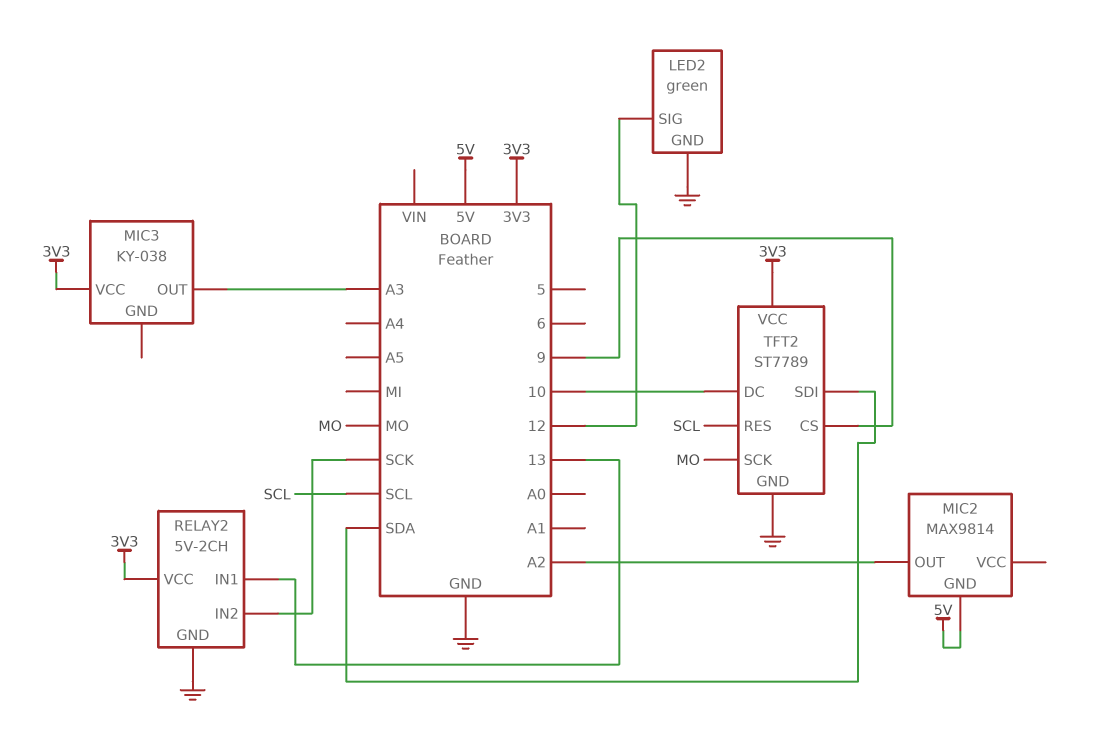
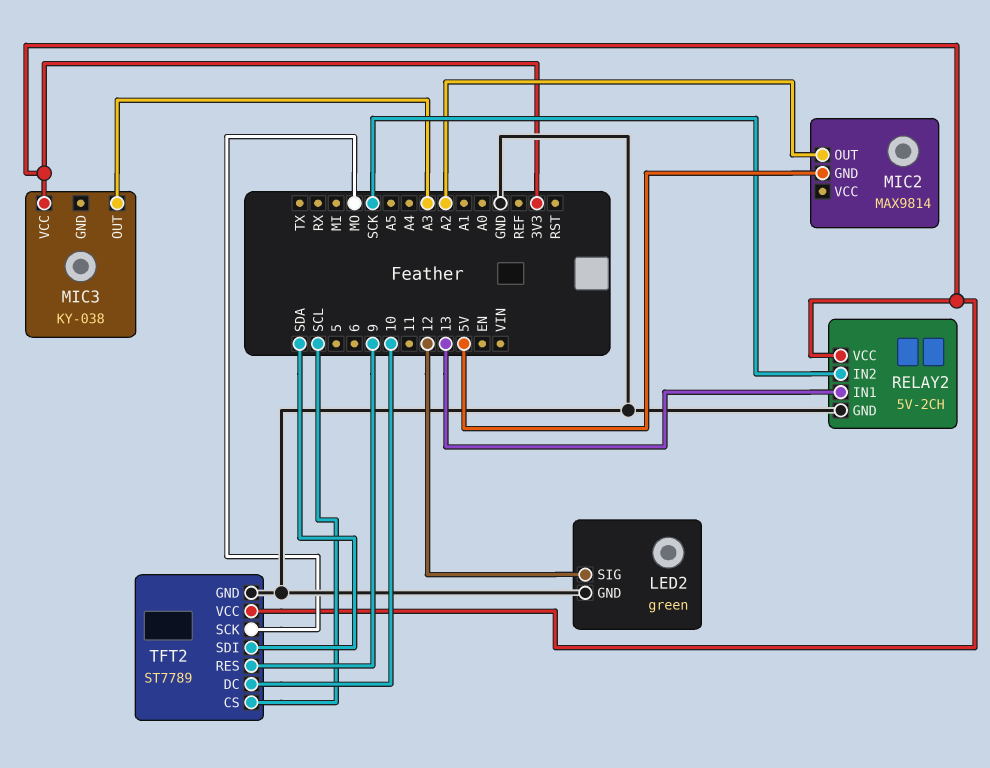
TFT2 pin CS: 9 -> SCL
TFT2 pin RES: SCL -> 9

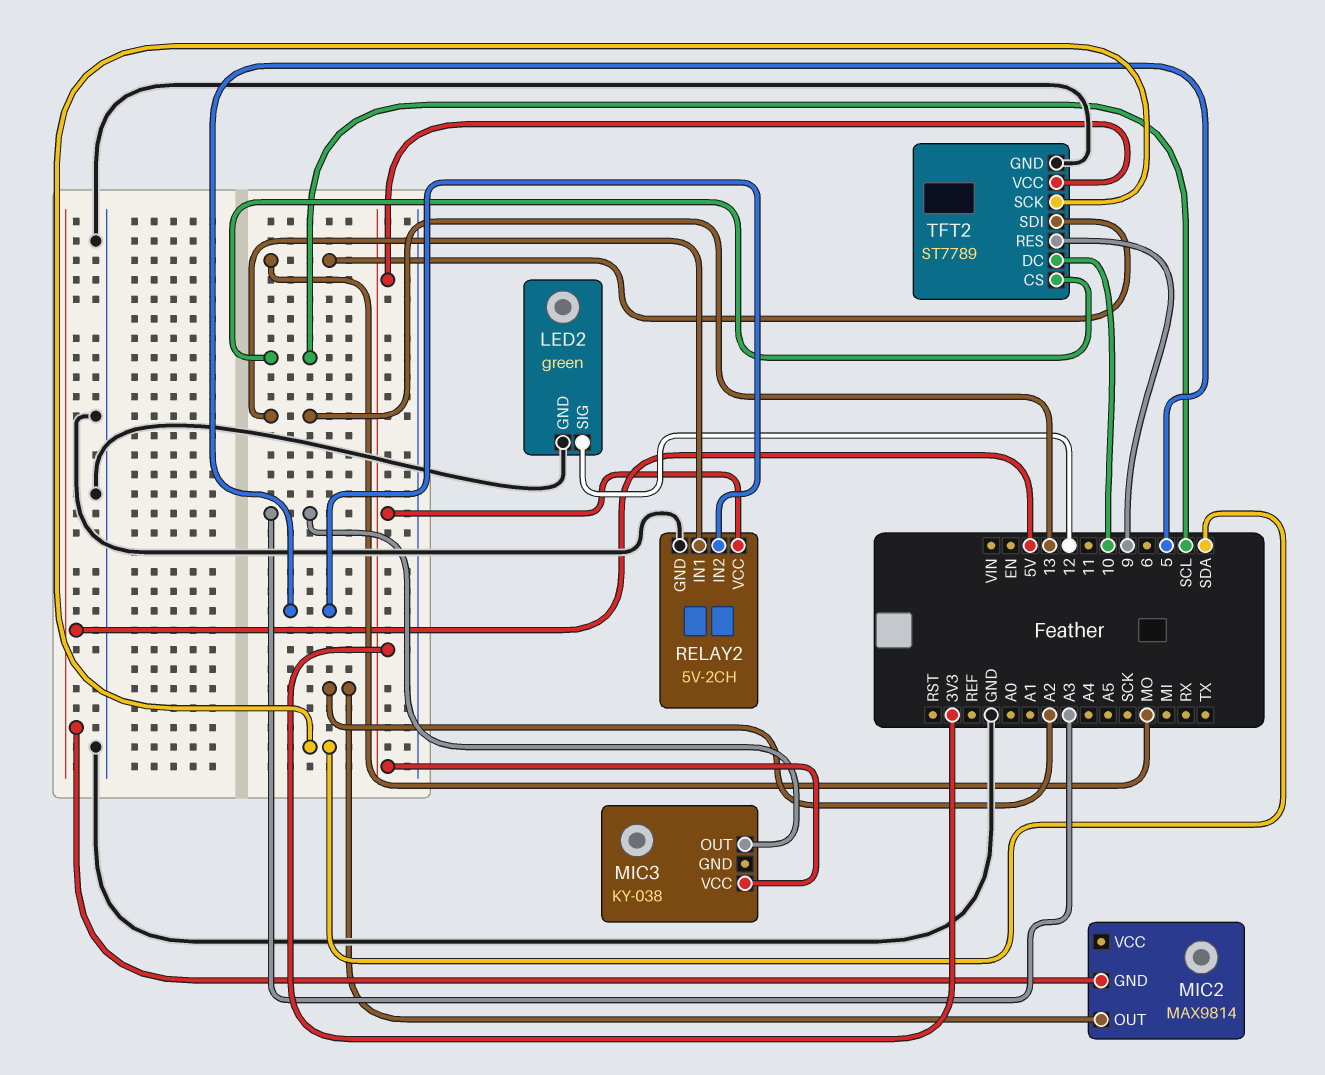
RELAY2 pin IN2: SCK -> 5
TFT2 pin SCK: MO -> SDA
TFT2 pin SDI: SDA -> MO

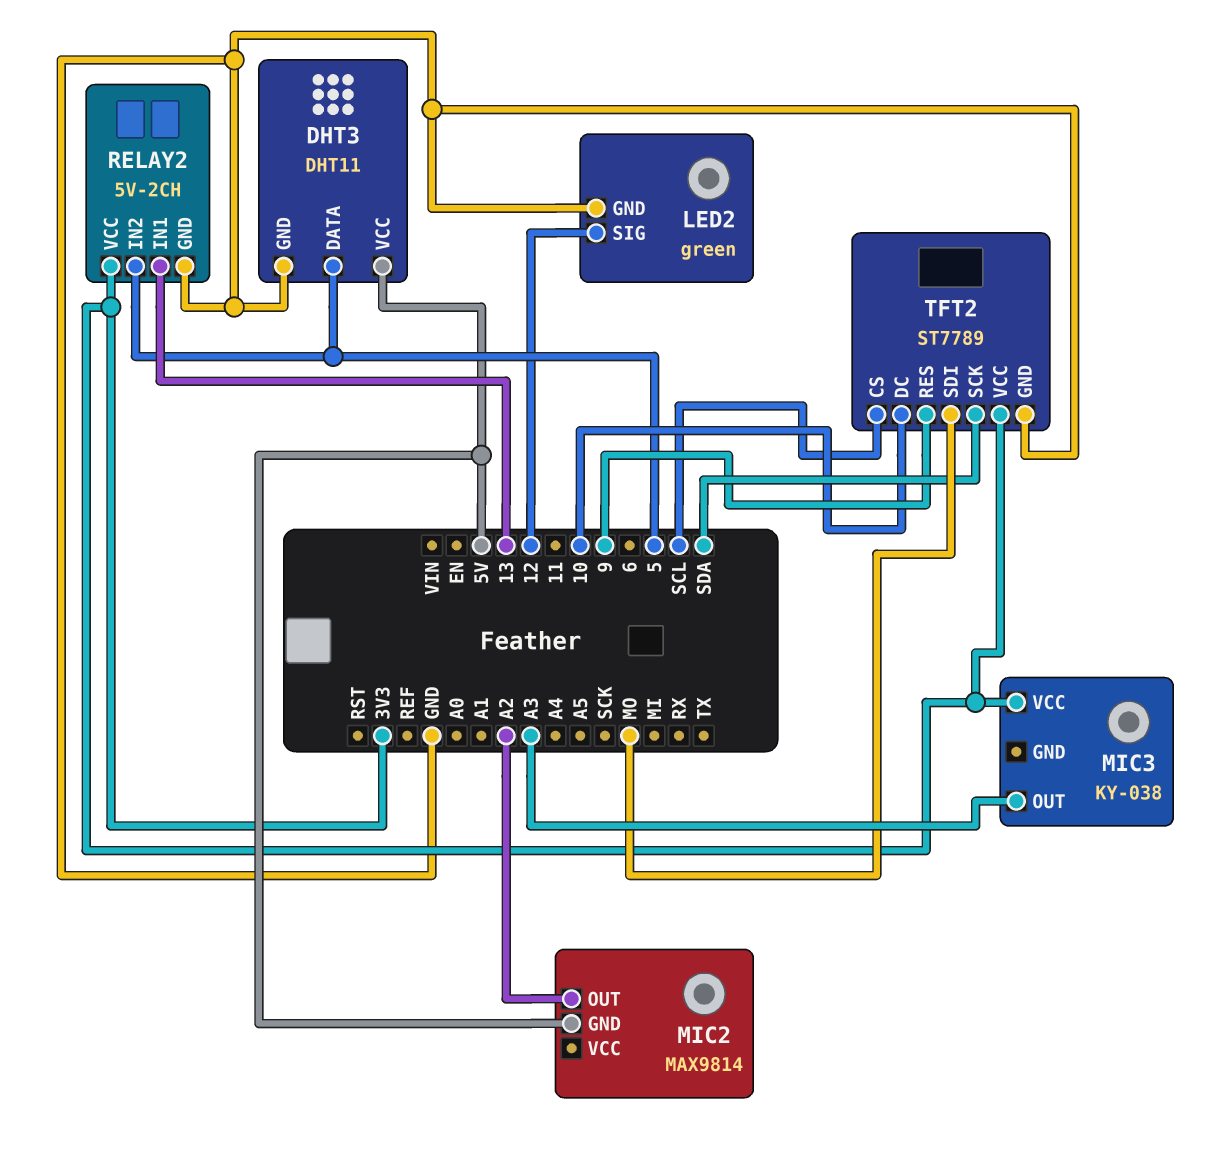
DHT3: none -> DHT11
DHT3 pin DATA: none -> 5
DHT3 pin GND: none -> GND
DHT3 pin VCC: none -> 5V

